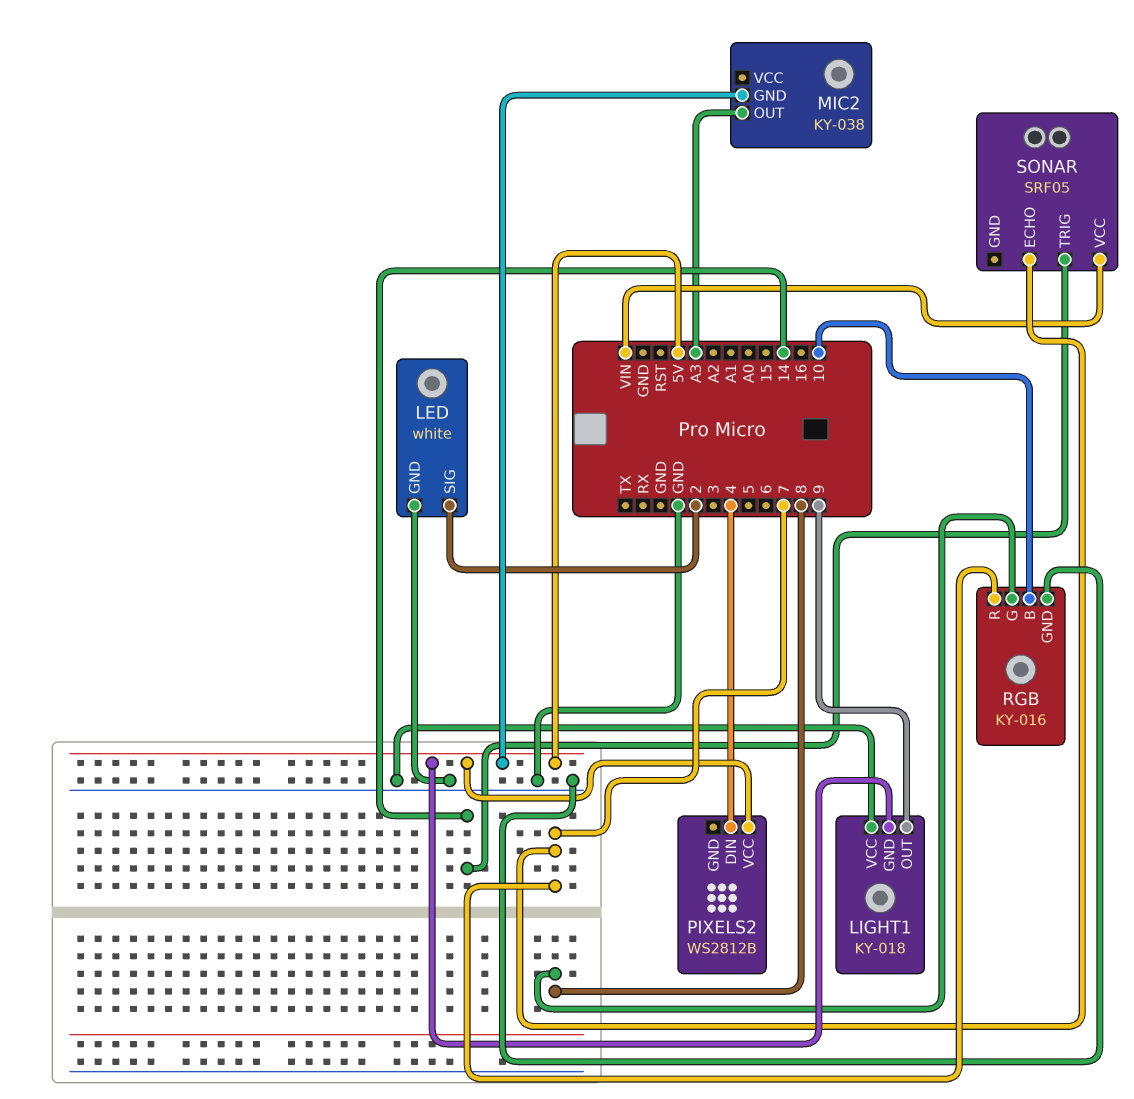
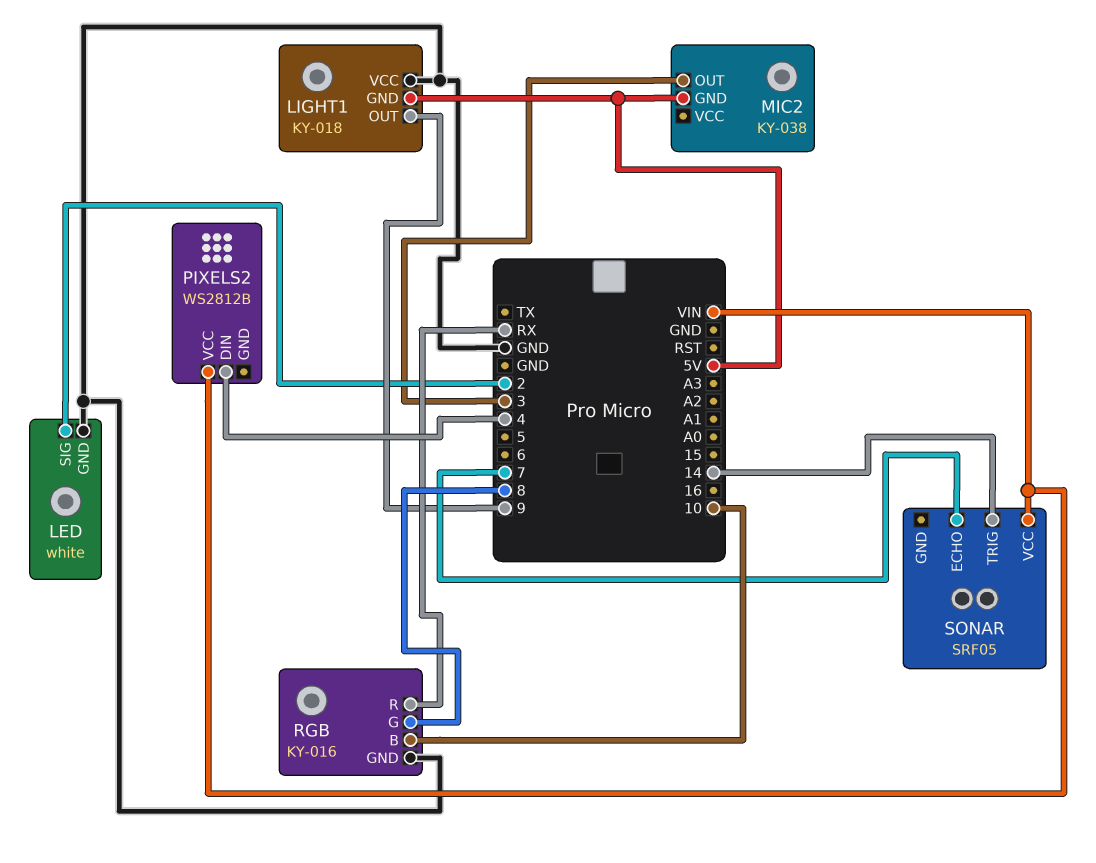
MIC2 pin OUT: A3 -> 3
PIXELS2 pin VCC: 5V -> VIN
RGB pin R: 7 -> RX

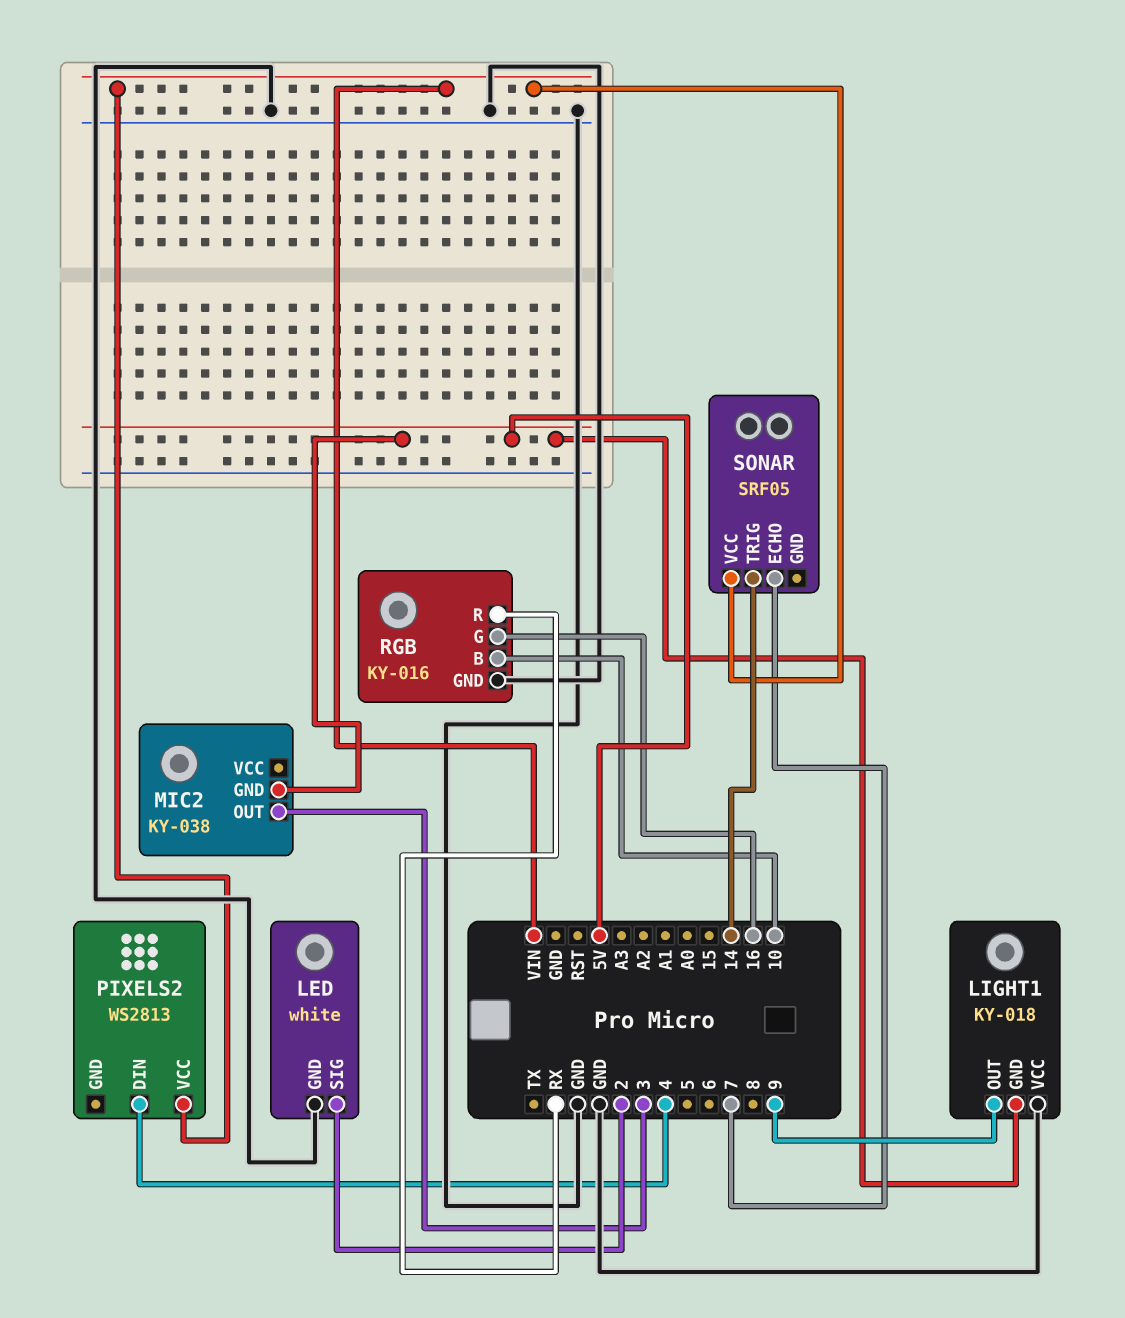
PIXELS2: WS2812B -> WS2813
RGB pin G: 8 -> 16

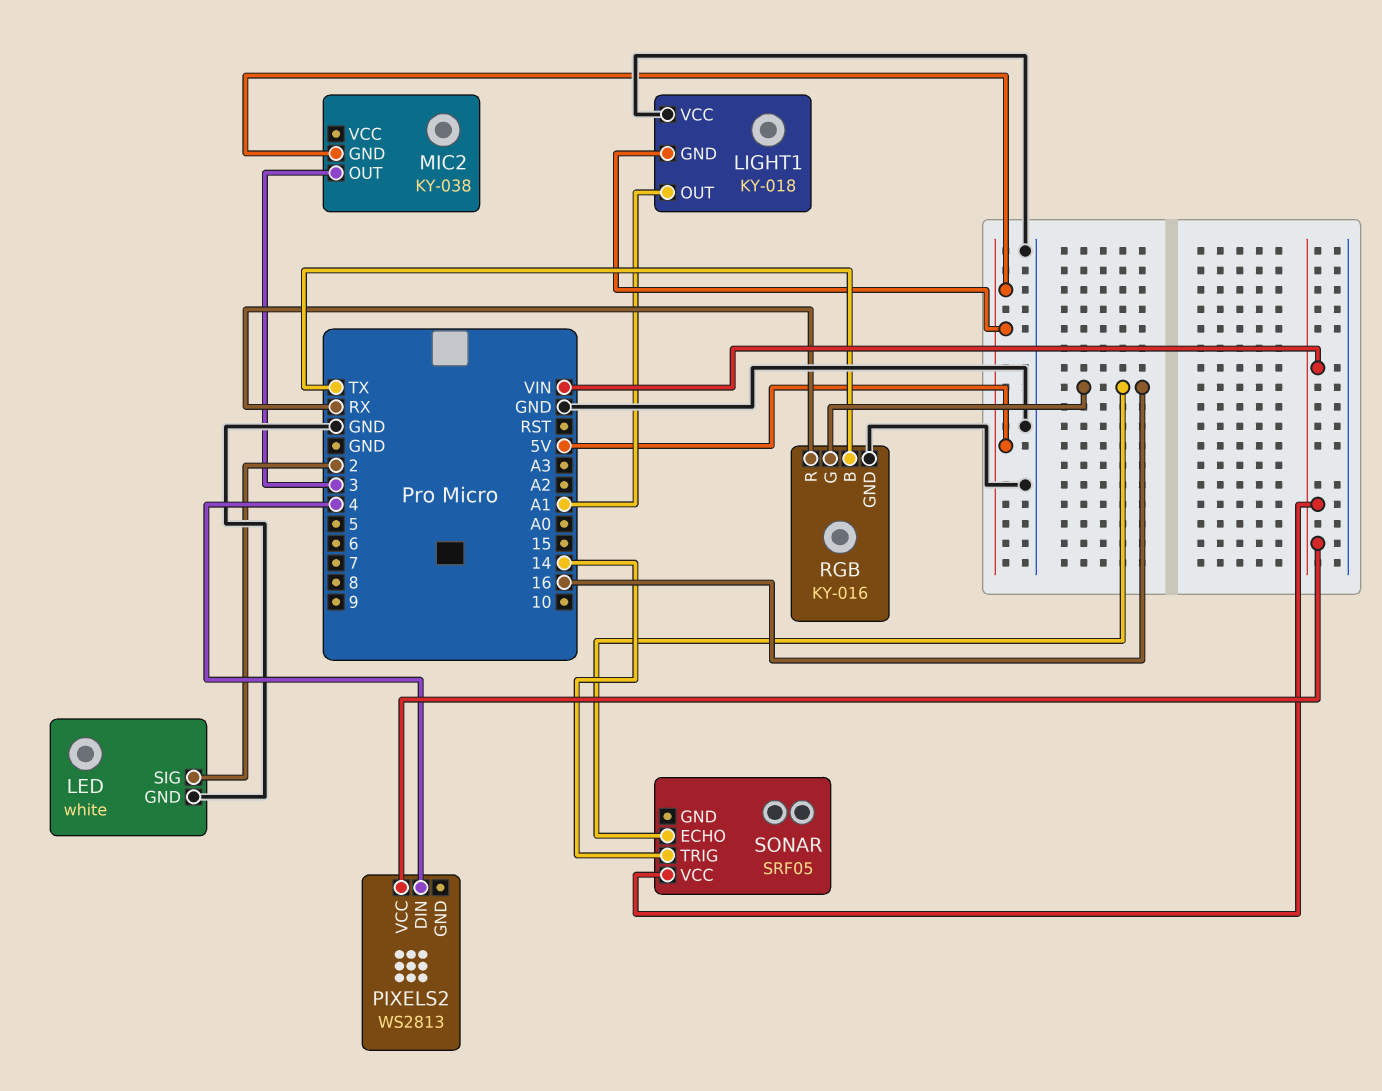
LIGHT1 pin OUT: 9 -> A1
RGB pin B: 10 -> TX
SONAR pin ECHO: 7 -> 16

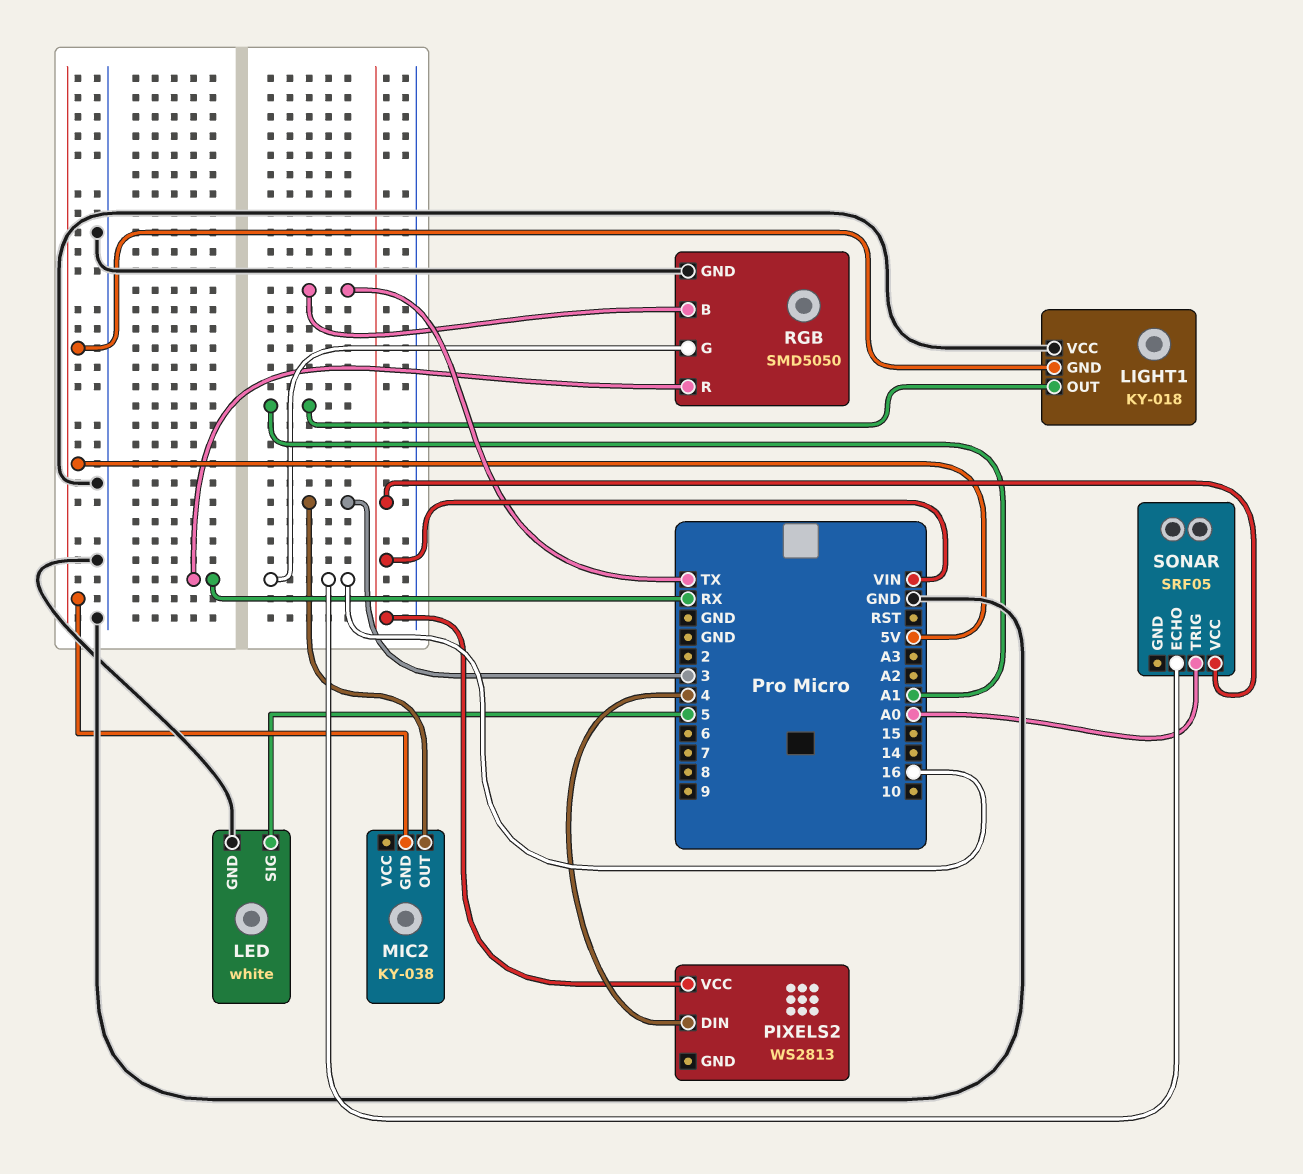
LED pin SIG: 2 -> 5
RGB: KY-016 -> SMD5050
SONAR pin TRIG: 14 -> A0

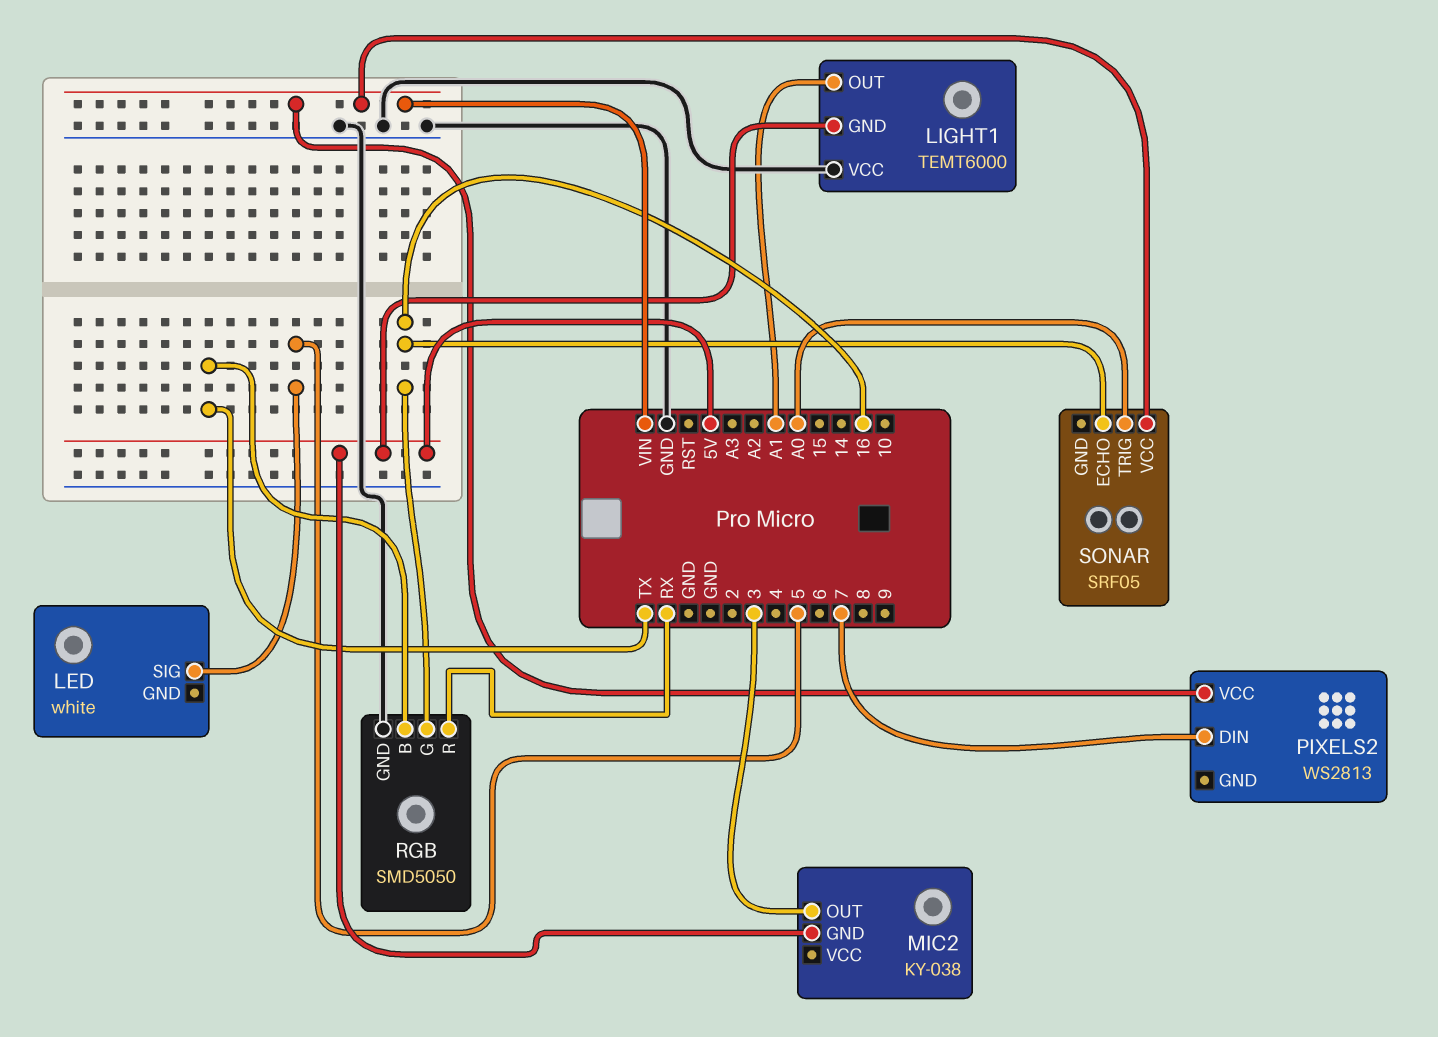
LED pin GND: GND -> none
LIGHT1: KY-018 -> TEMT6000
PIXELS2 pin DIN: 4 -> 7

